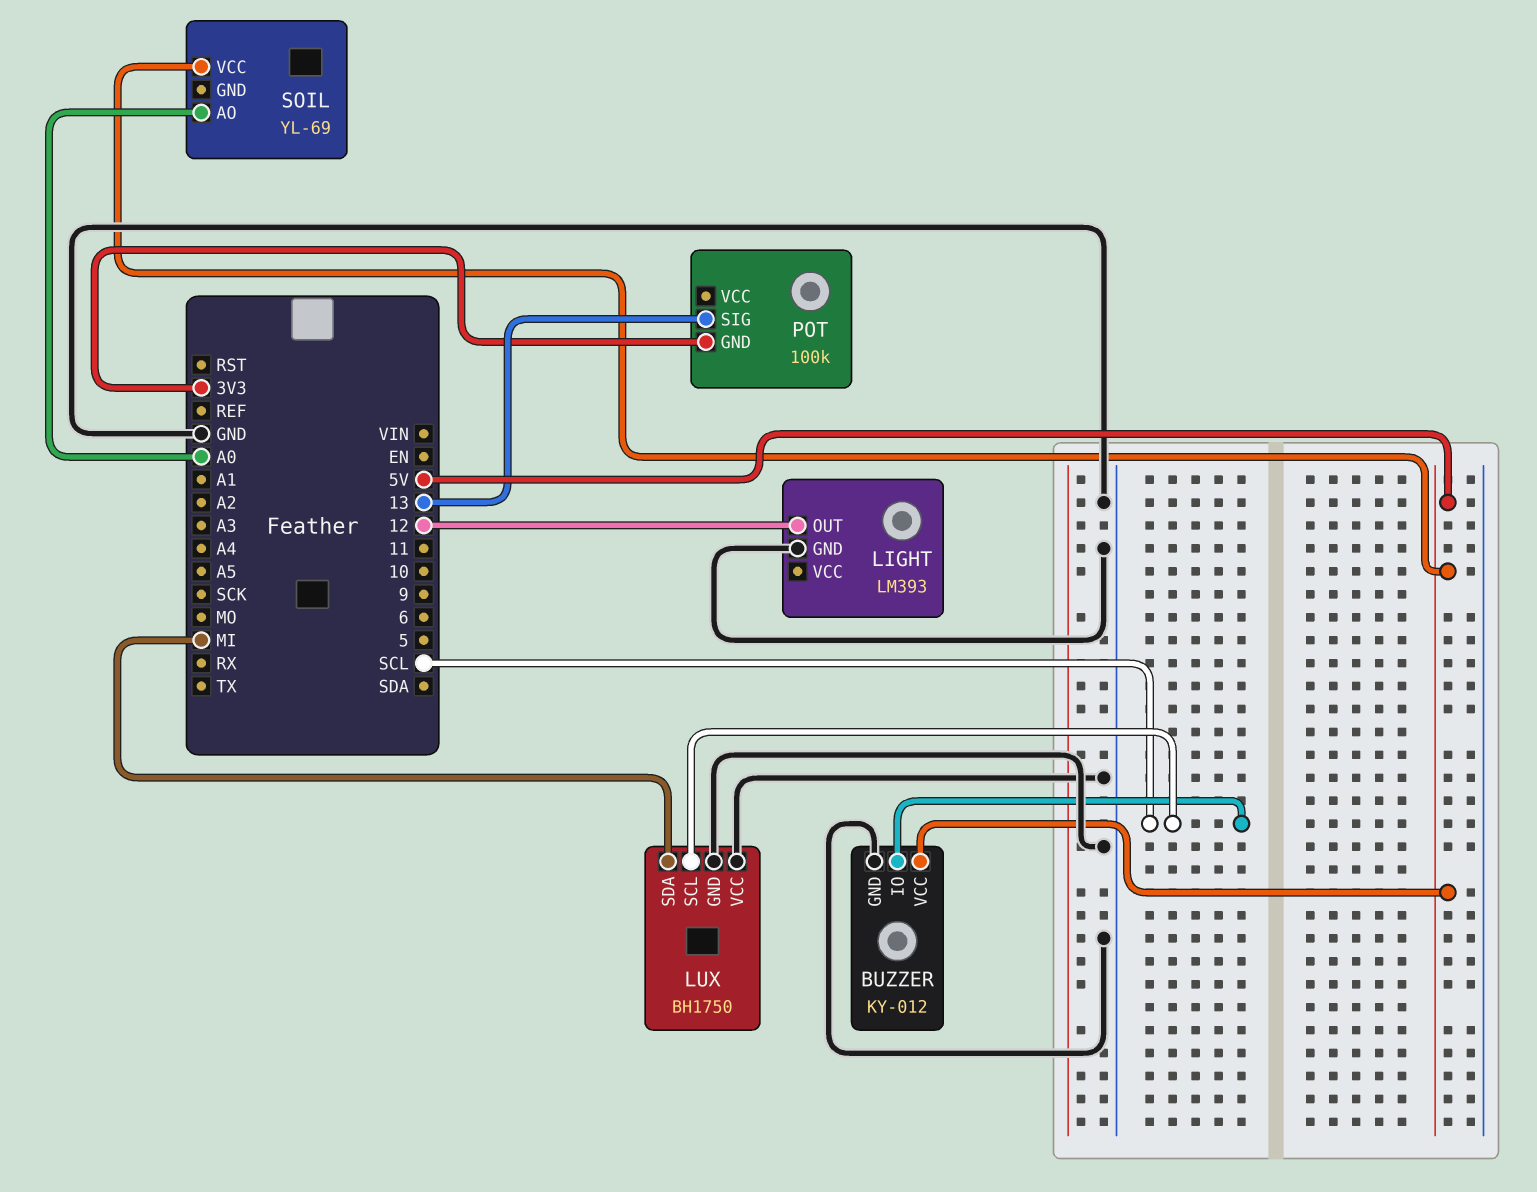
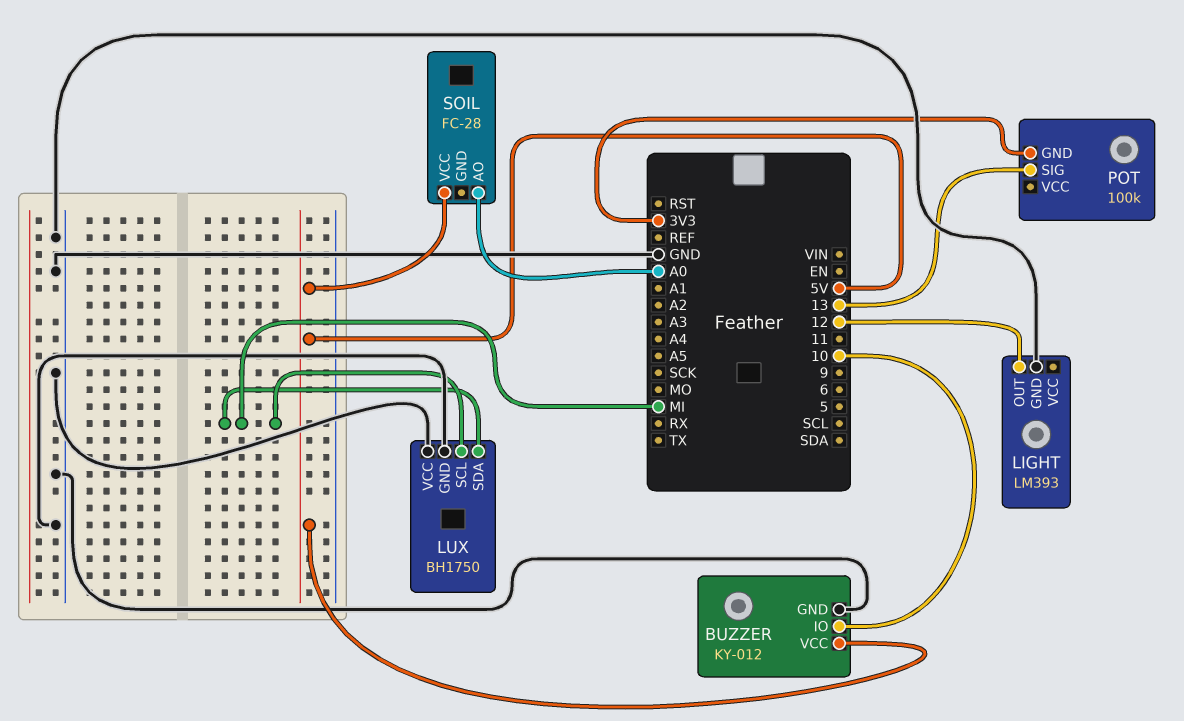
BUZZER pin IO: SCL -> 10
LUX pin SCL: SCL -> MI
SOIL: YL-69 -> FC-28

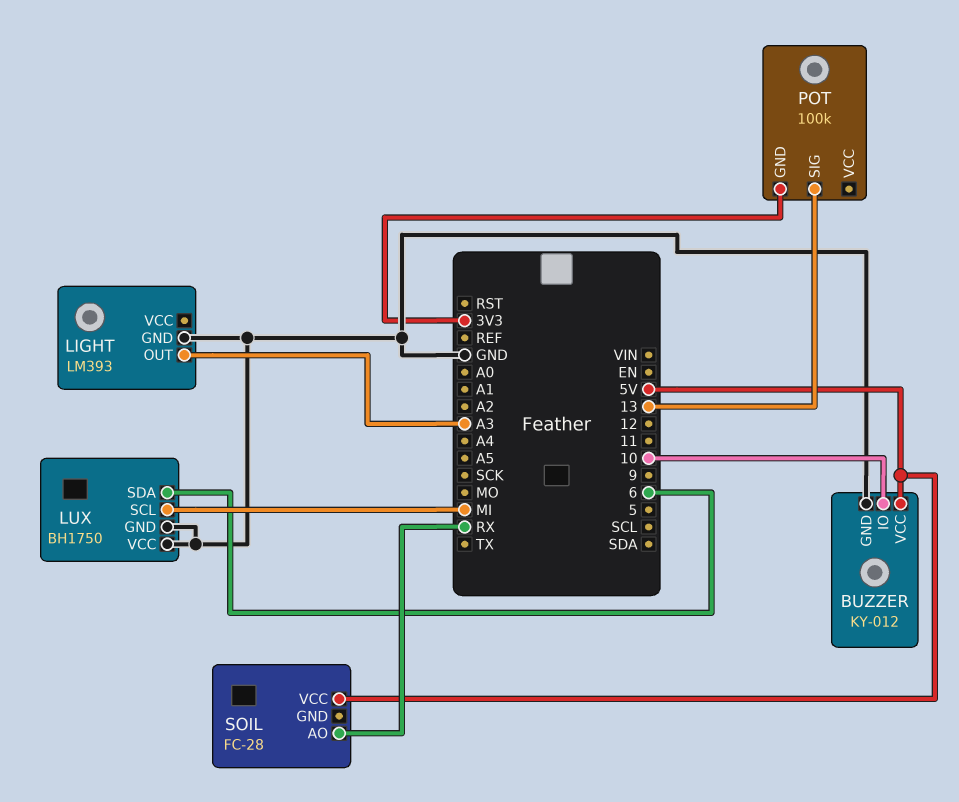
LIGHT pin OUT: 12 -> A3
LUX pin SDA: MI -> 6
SOIL pin AO: A0 -> RX

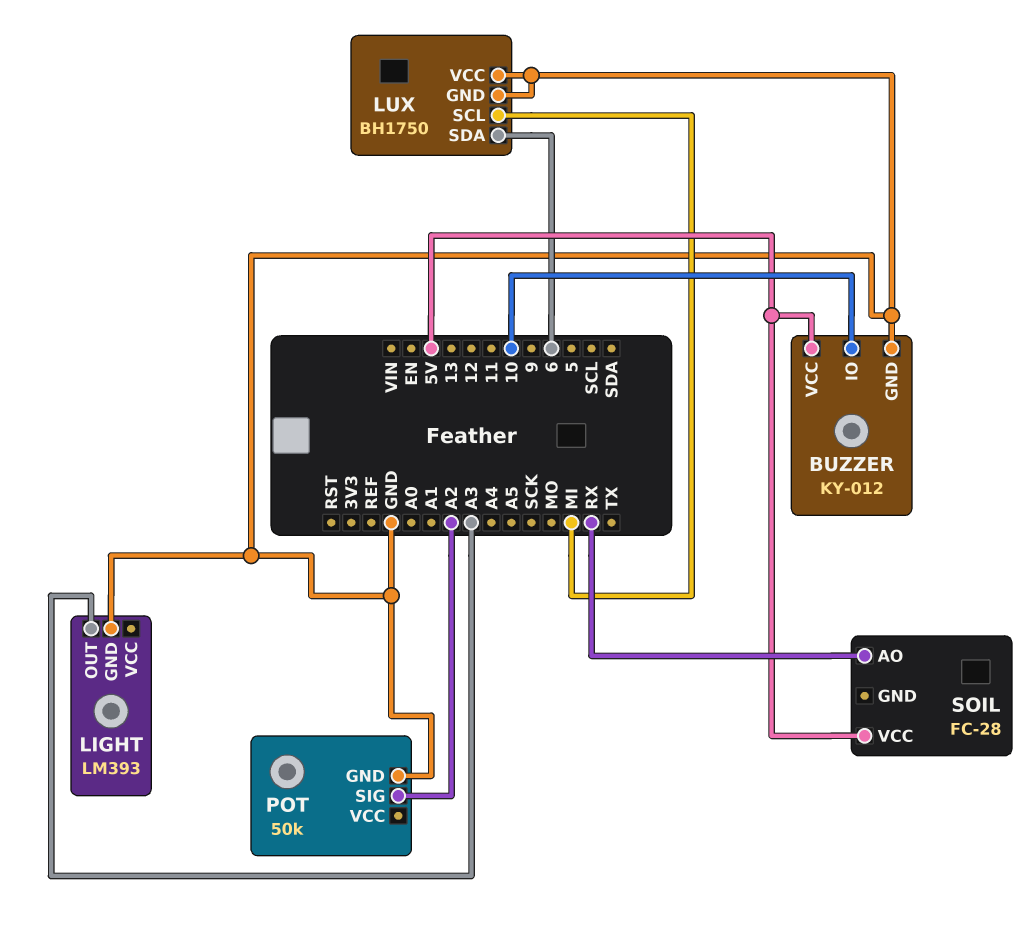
POT: 100k -> 50k
POT pin GND: 3V3 -> GND
POT pin SIG: 13 -> A2

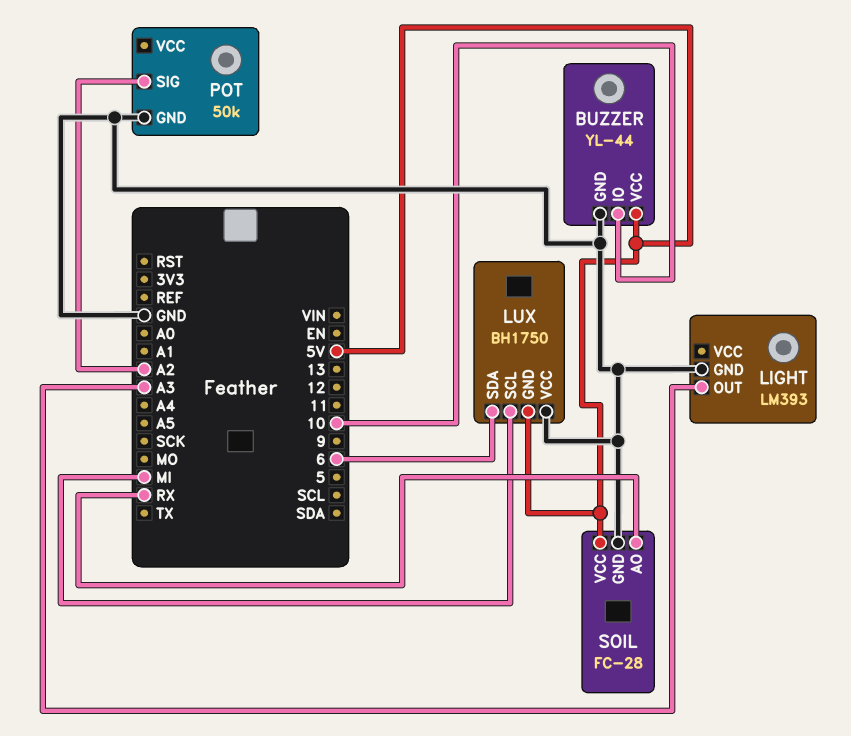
BUZZER: KY-012 -> YL-44
LUX pin GND: GND -> 5V
SOIL pin GND: none -> GND

